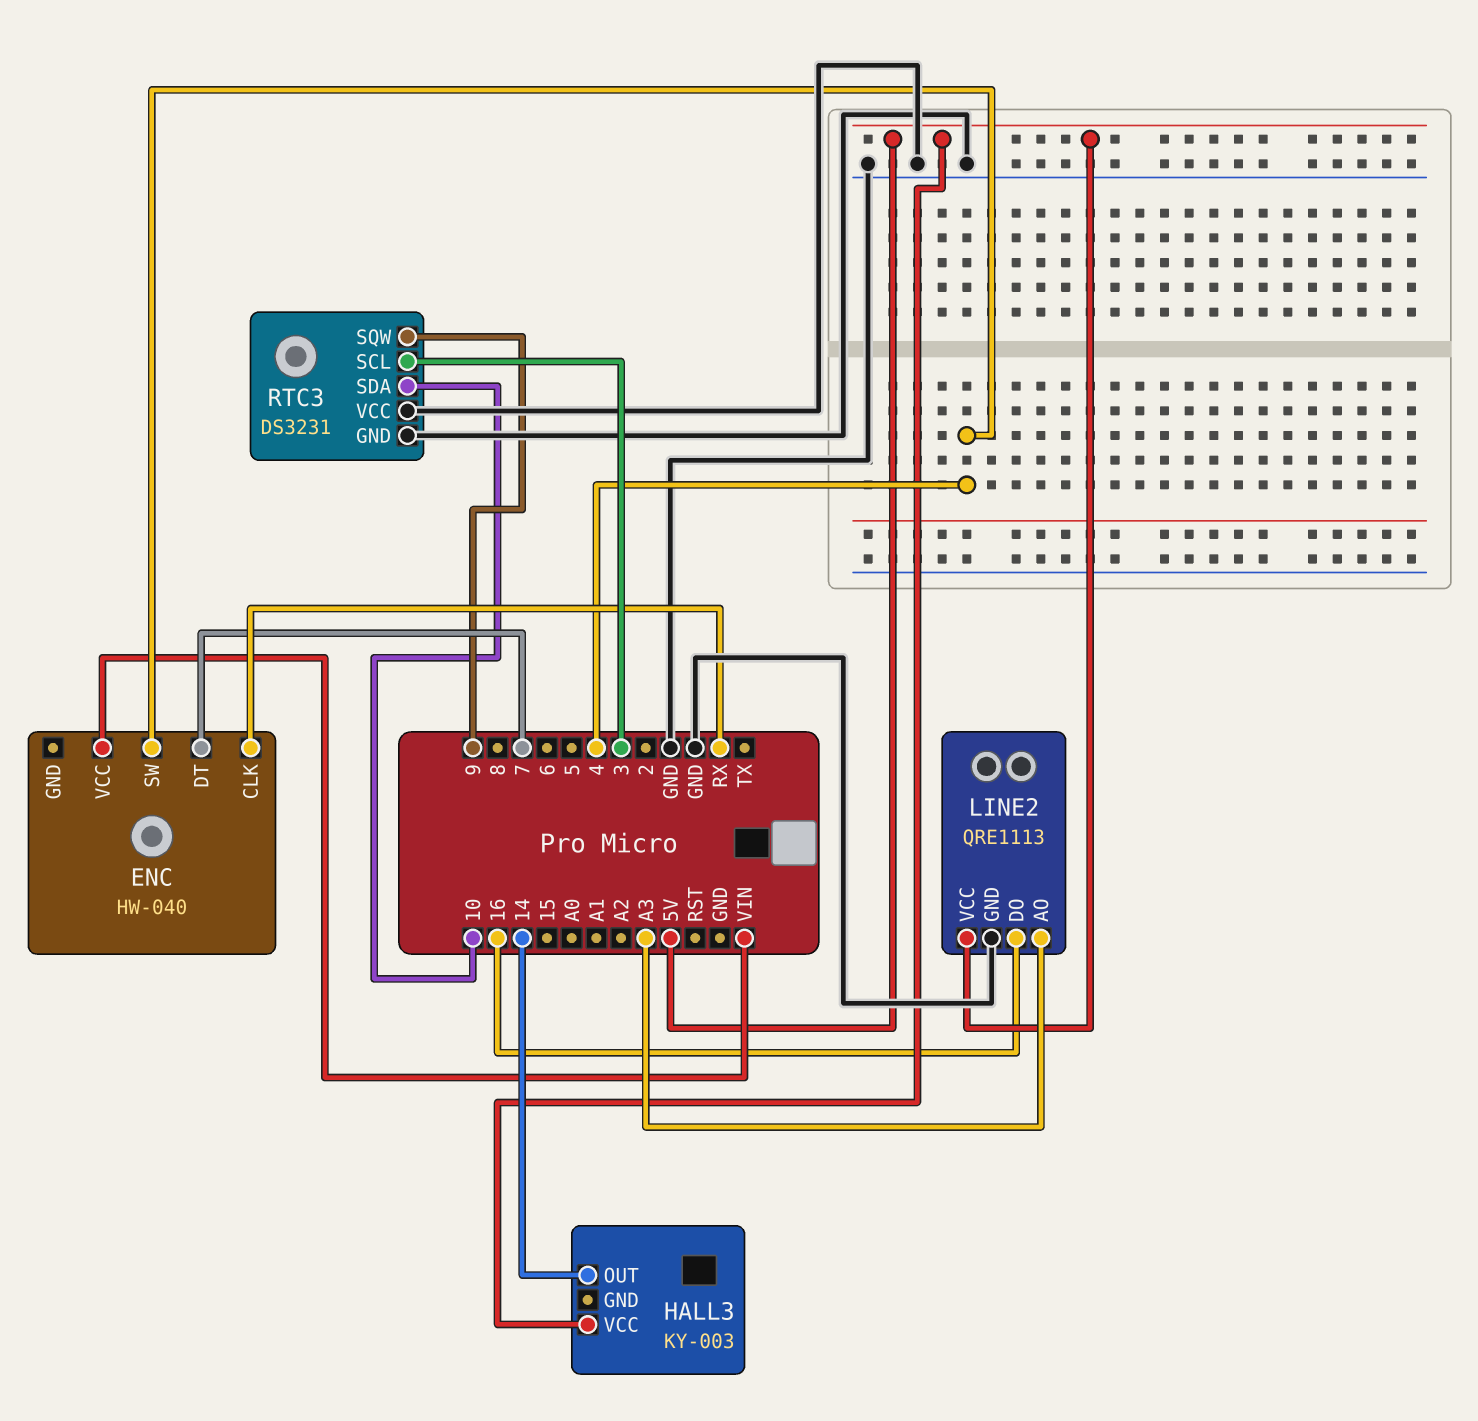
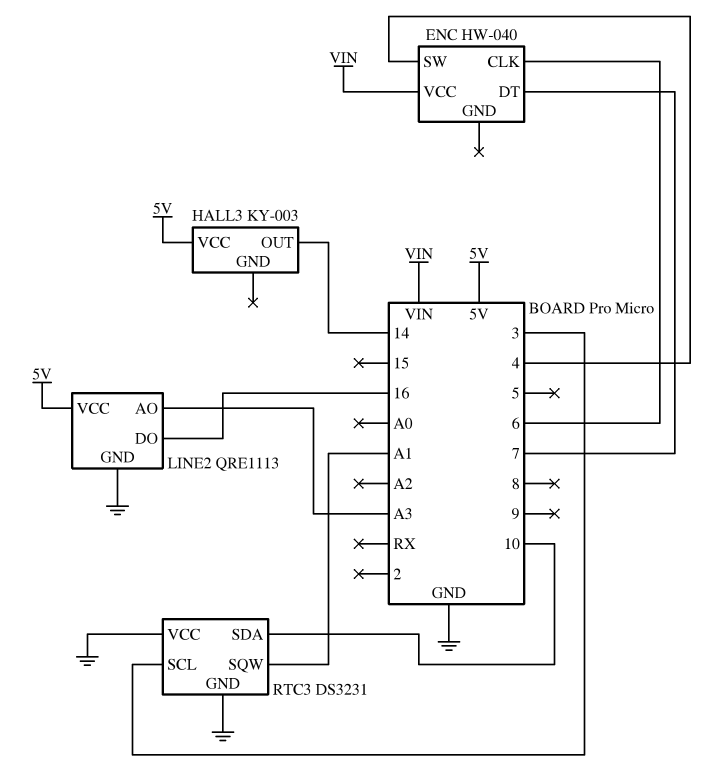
ENC pin CLK: RX -> 6
RTC3 pin SQW: 9 -> A1

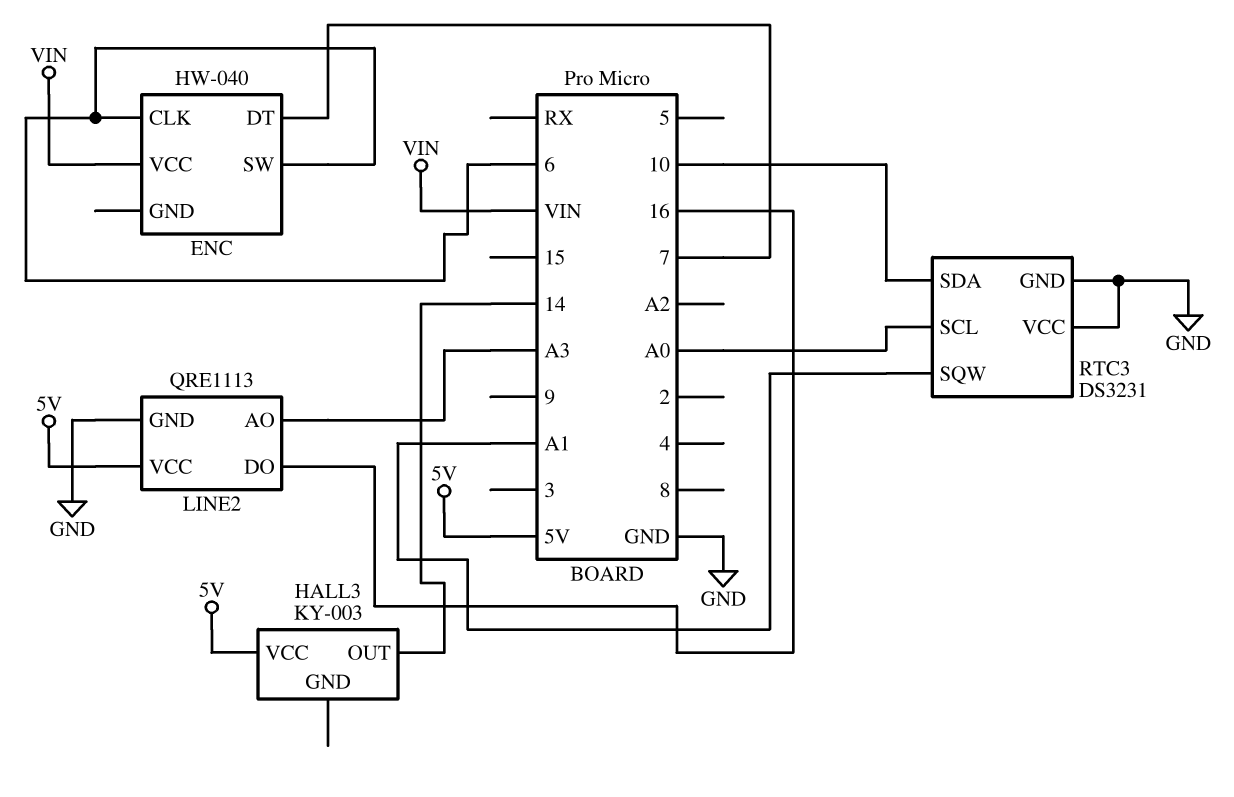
ENC pin SW: 4 -> 6
RTC3 pin SCL: 3 -> A0

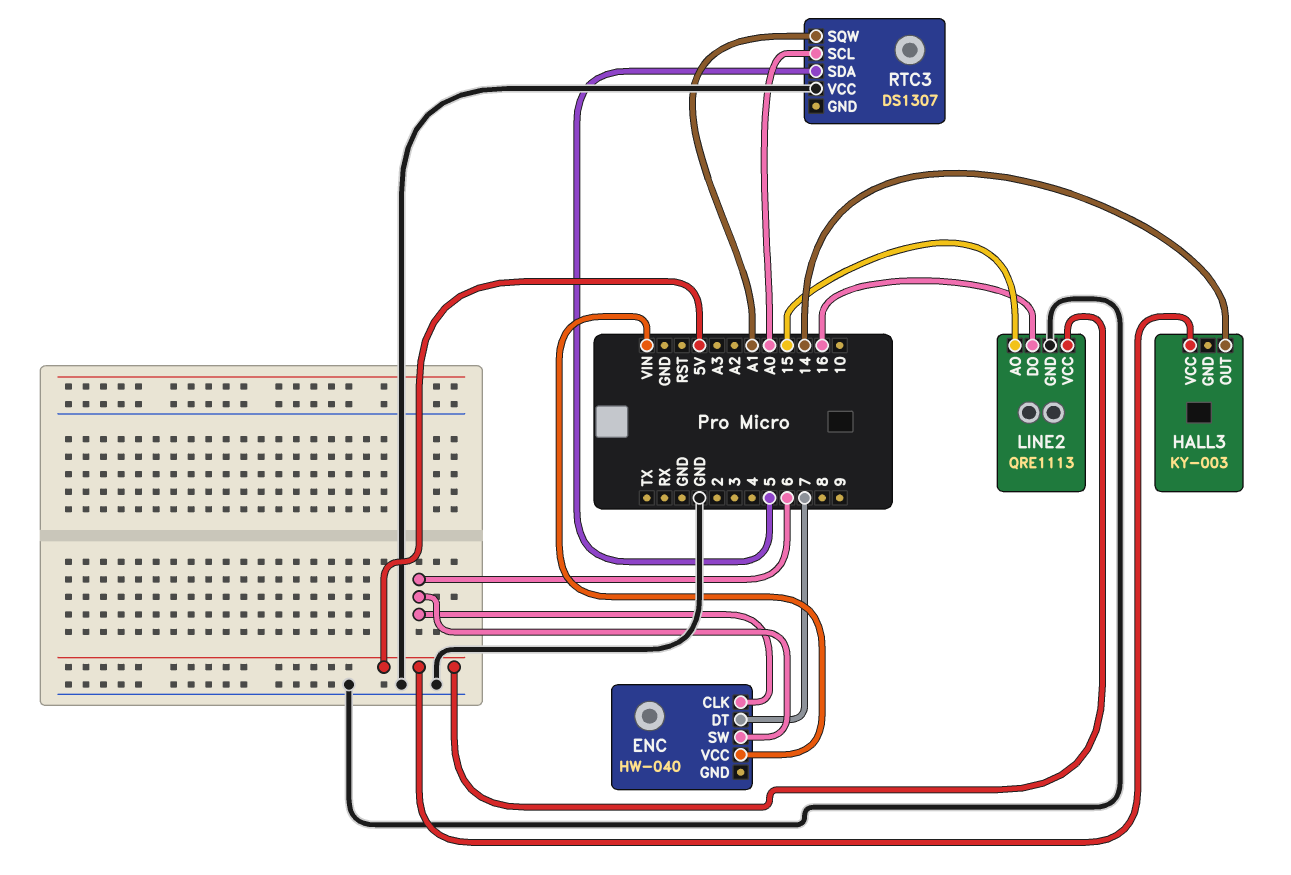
LINE2 pin AO: A3 -> 15
RTC3: DS3231 -> DS1307
RTC3 pin GND: GND -> none
RTC3 pin SDA: 10 -> 5

